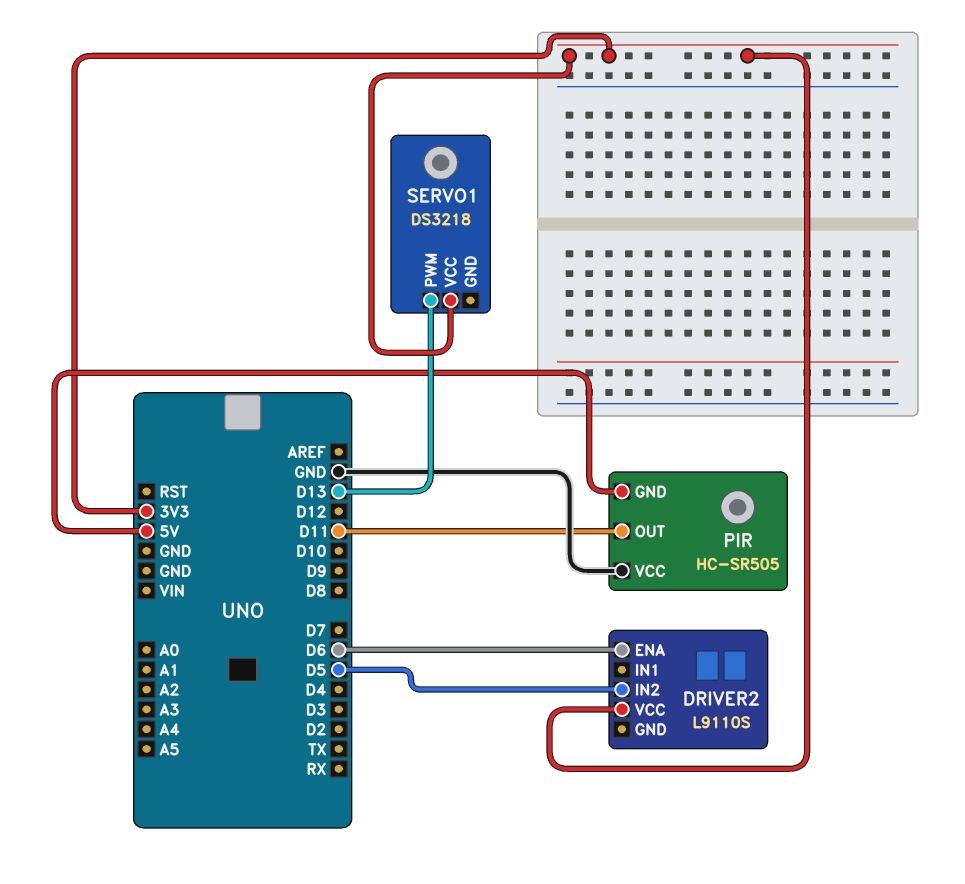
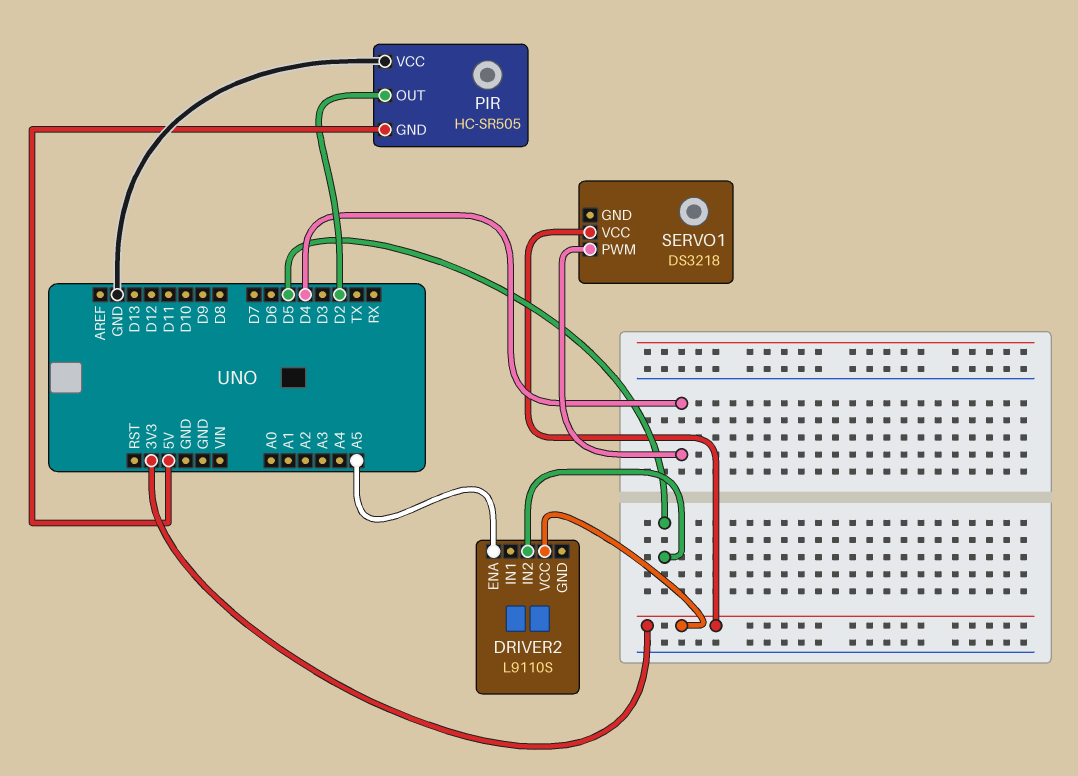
DRIVER2 pin ENA: D6 -> A5
PIR pin OUT: D11 -> D2
SERVO1 pin PWM: D13 -> D4

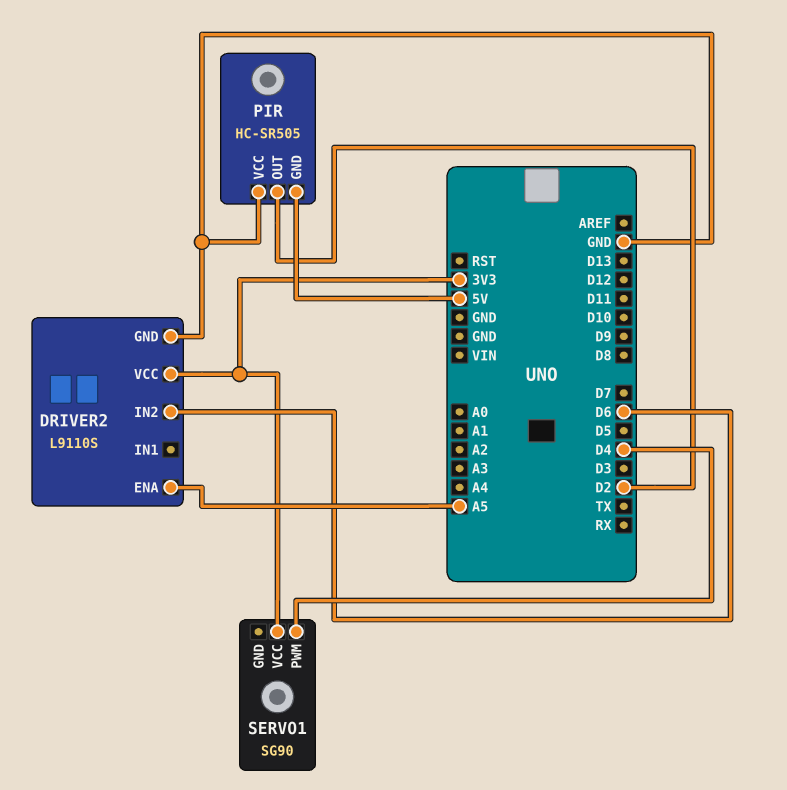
DRIVER2 pin GND: none -> GND
DRIVER2 pin IN2: D5 -> D6
SERVO1: DS3218 -> SG90

